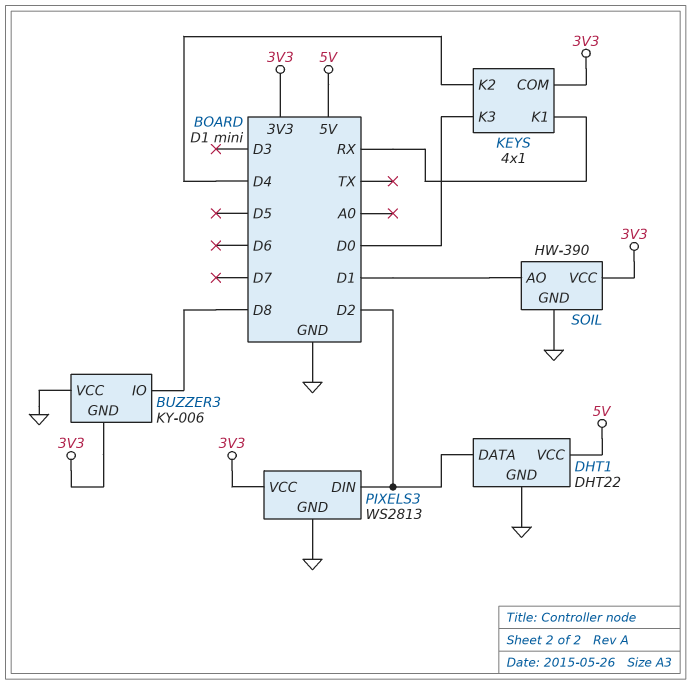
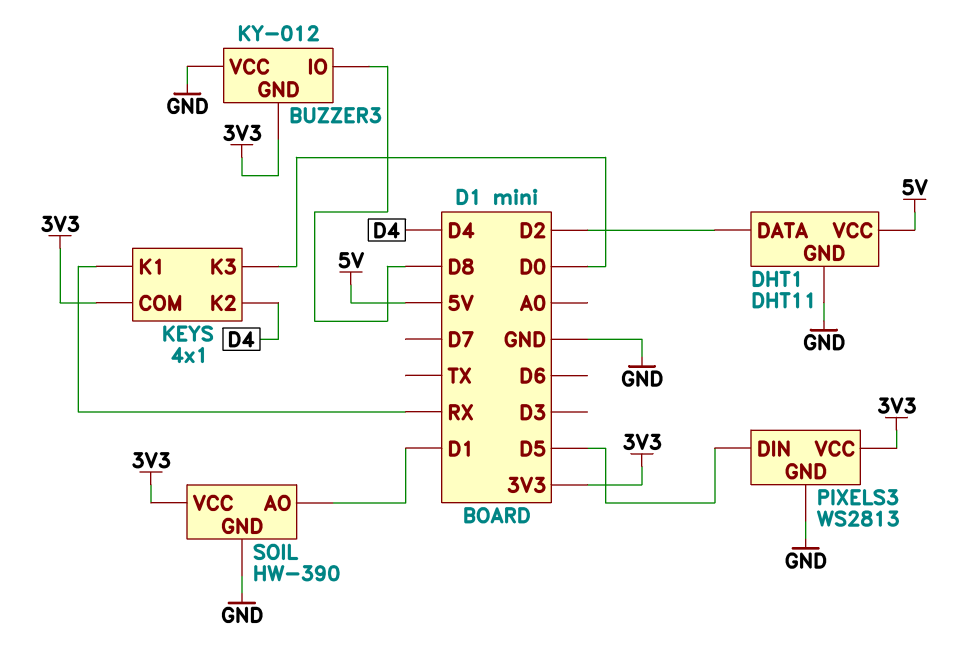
BUZZER3: KY-006 -> KY-012
DHT1: DHT22 -> DHT11
PIXELS3 pin DIN: D2 -> D5

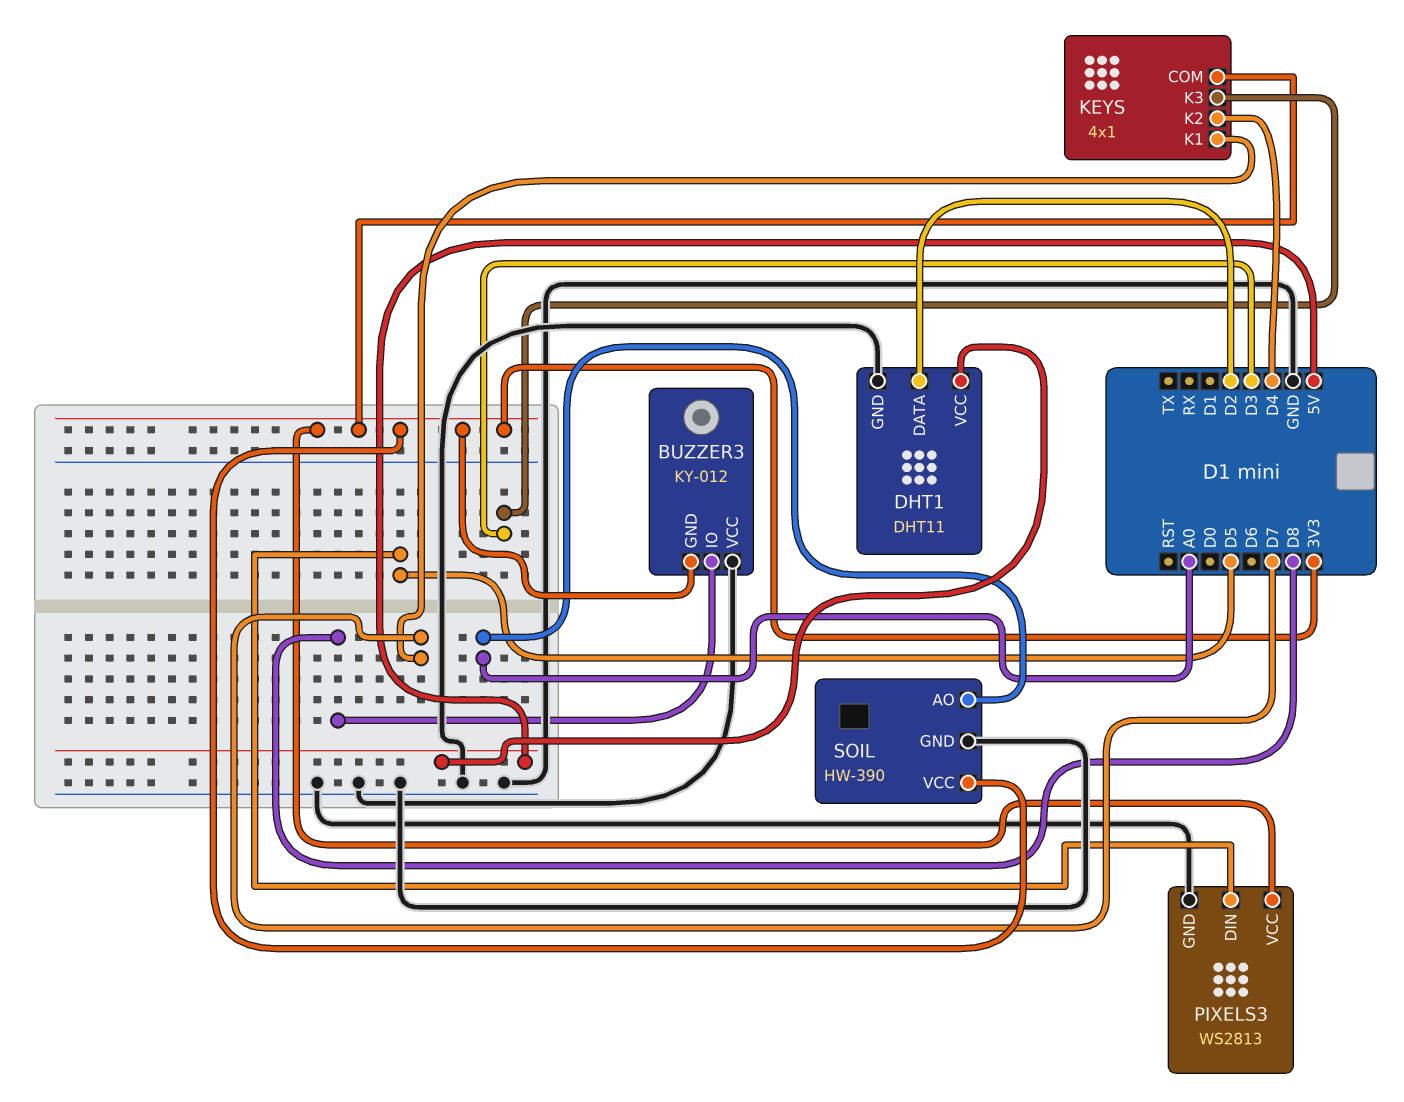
KEYS pin K1: RX -> D7
KEYS pin K3: D0 -> D3
SOIL pin AO: D1 -> A0

